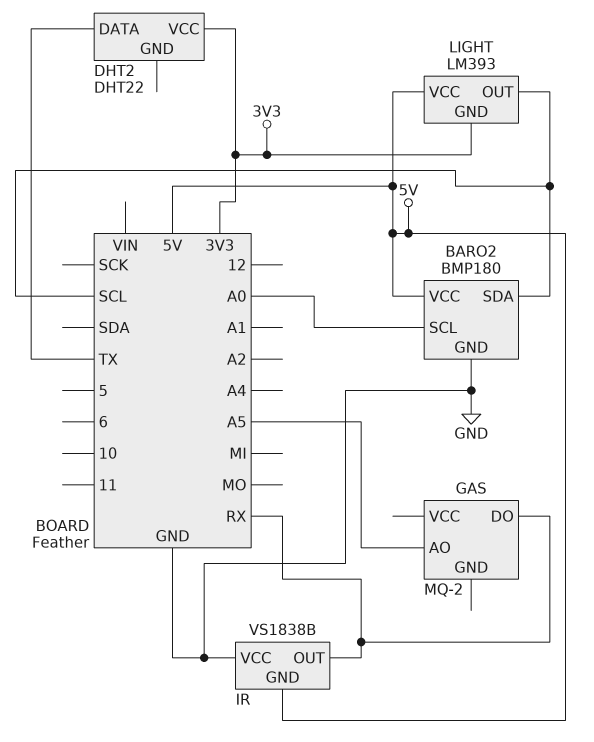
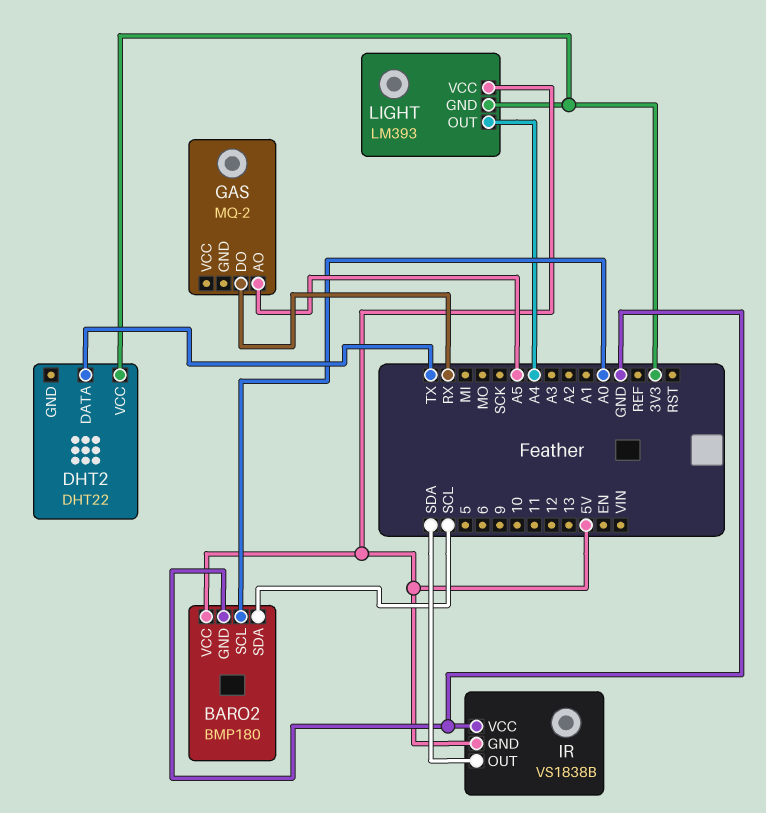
IR pin OUT: RX -> SDA
LIGHT pin OUT: SCL -> A4

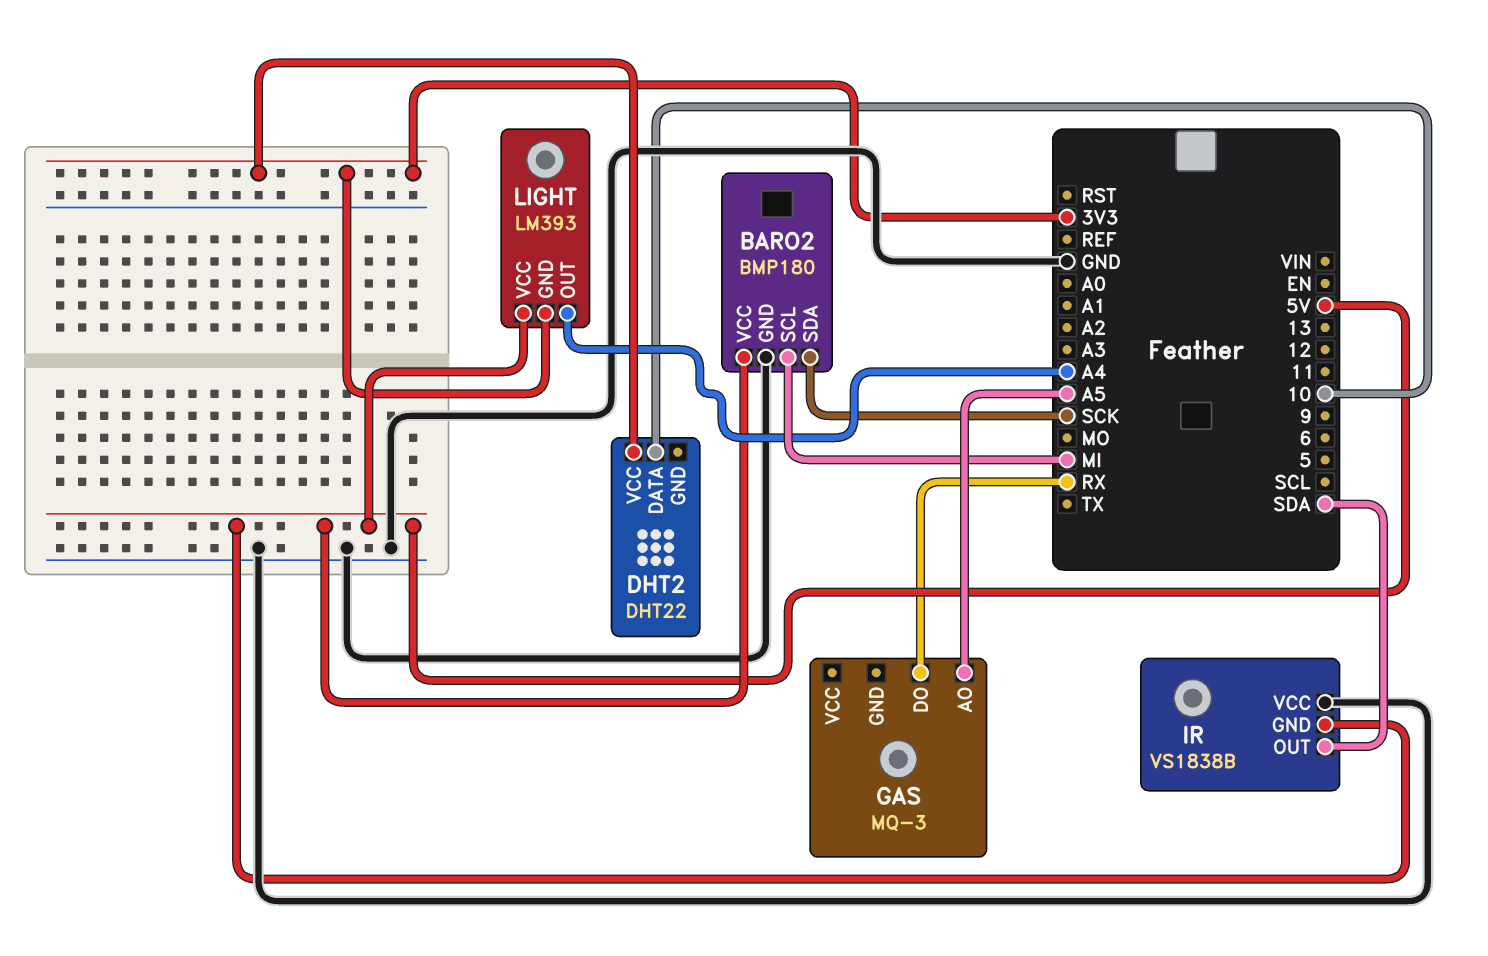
BARO2 pin SCL: A0 -> MI
BARO2 pin SDA: SCL -> SCK
DHT2 pin DATA: TX -> 10
GAS: MQ-2 -> MQ-3

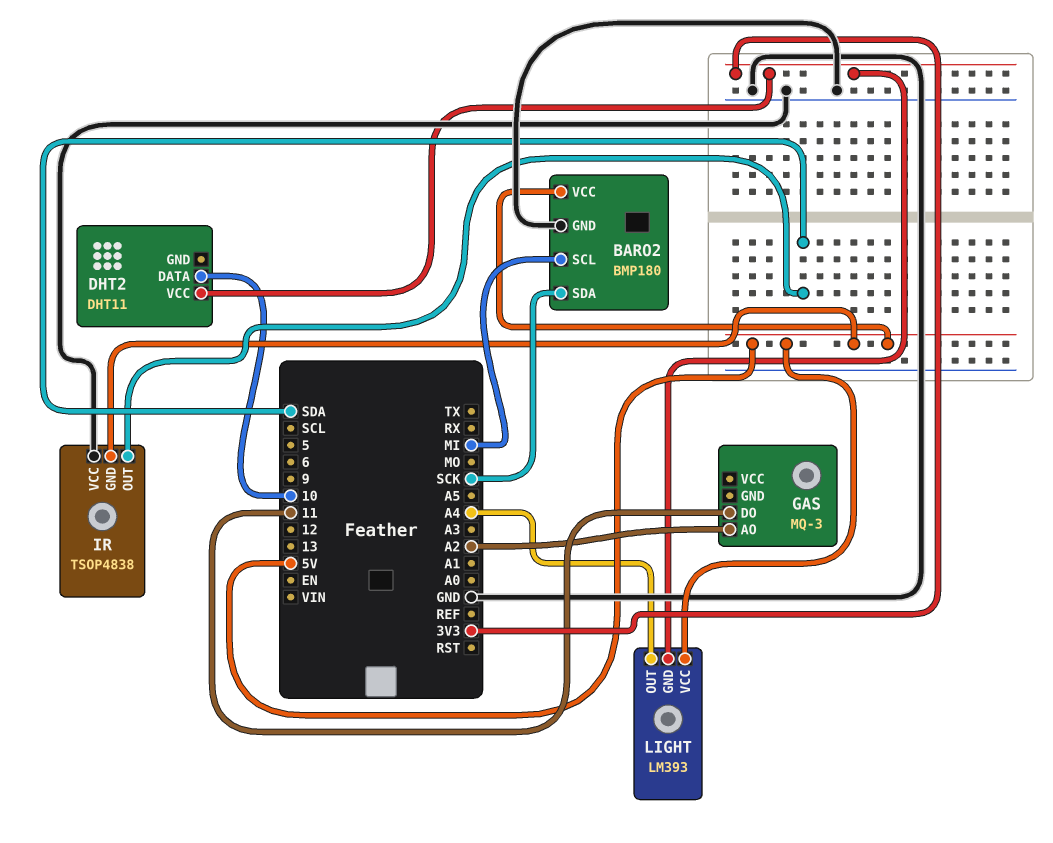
DHT2: DHT22 -> DHT11
GAS pin AO: A5 -> A2
GAS pin DO: RX -> 11
IR: VS1838B -> TSOP4838

